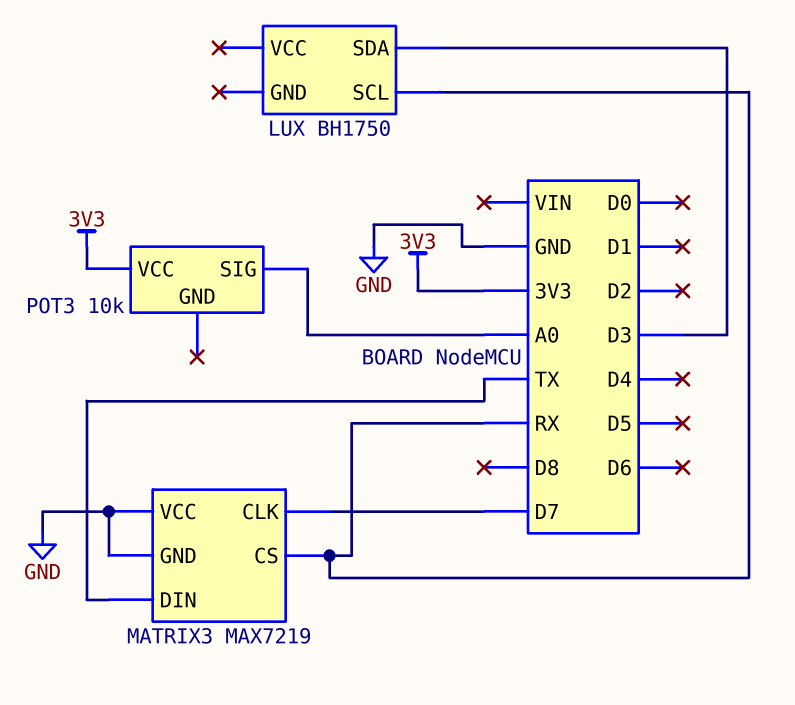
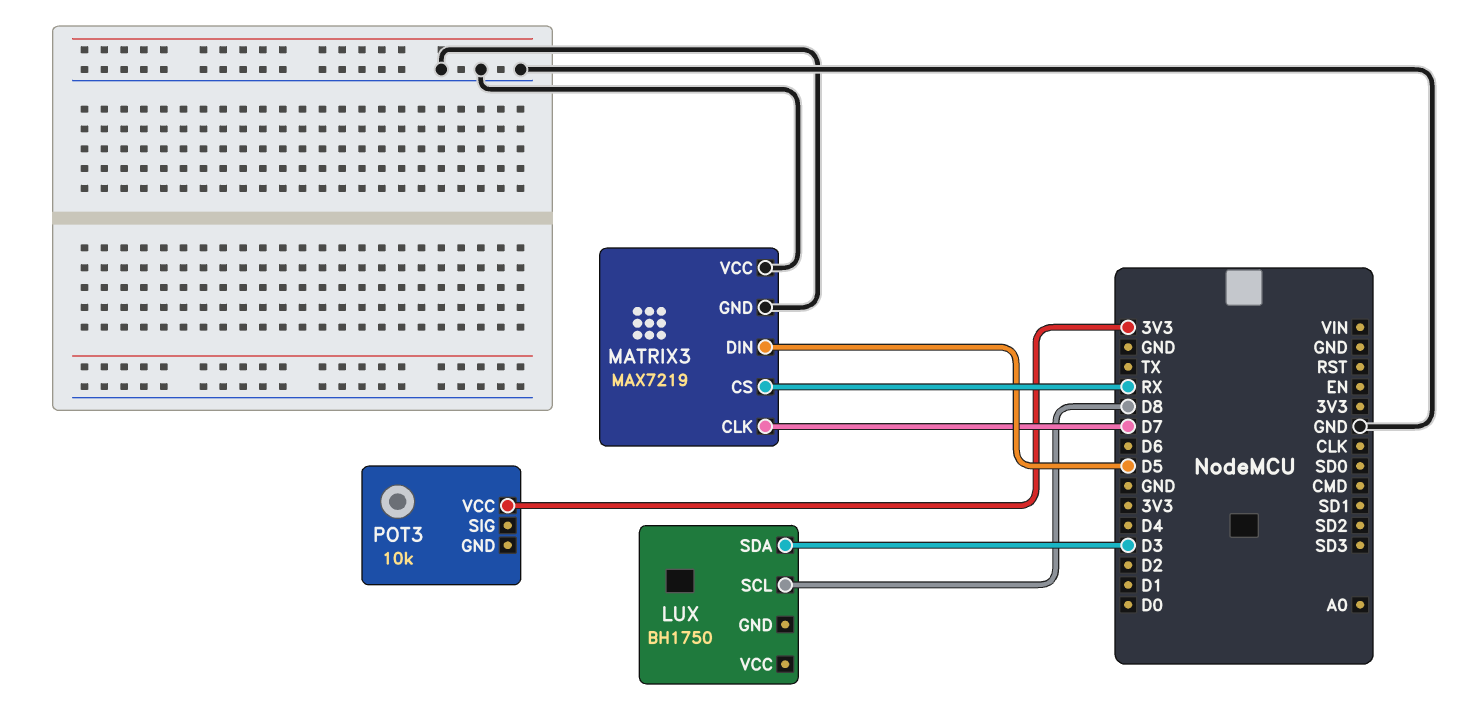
LUX pin SCL: RX -> D8
MATRIX3 pin DIN: TX -> D5
POT3 pin SIG: A0 -> none

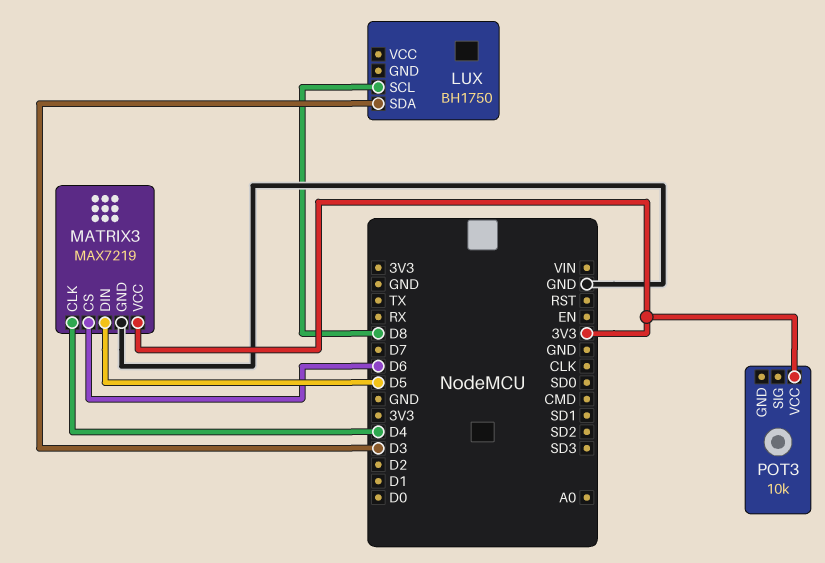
MATRIX3 pin CLK: D7 -> D4
MATRIX3 pin CS: RX -> D6
MATRIX3 pin VCC: GND -> 3V3

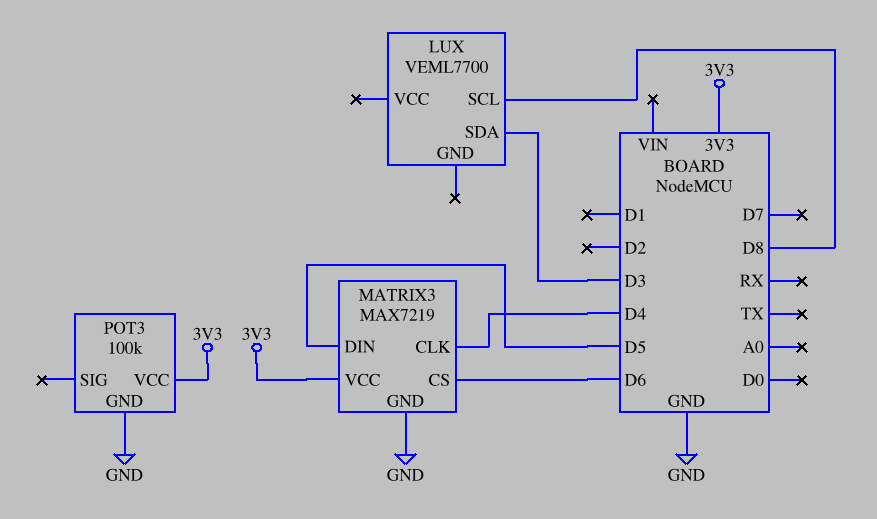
LUX: BH1750 -> VEML7700
POT3: 10k -> 100k
POT3 pin GND: none -> GND

